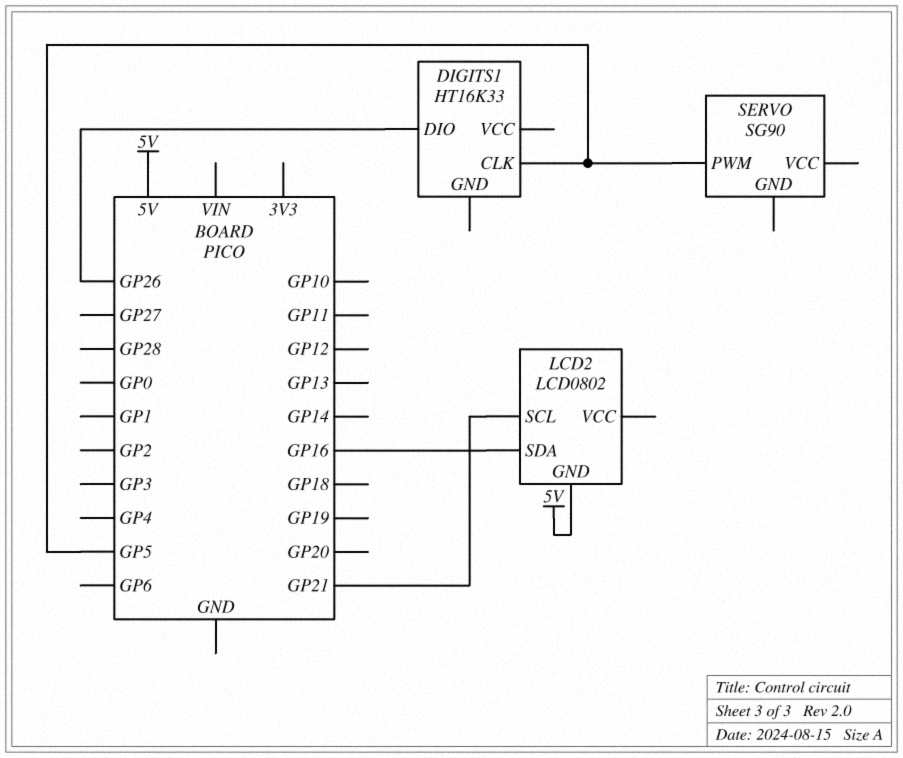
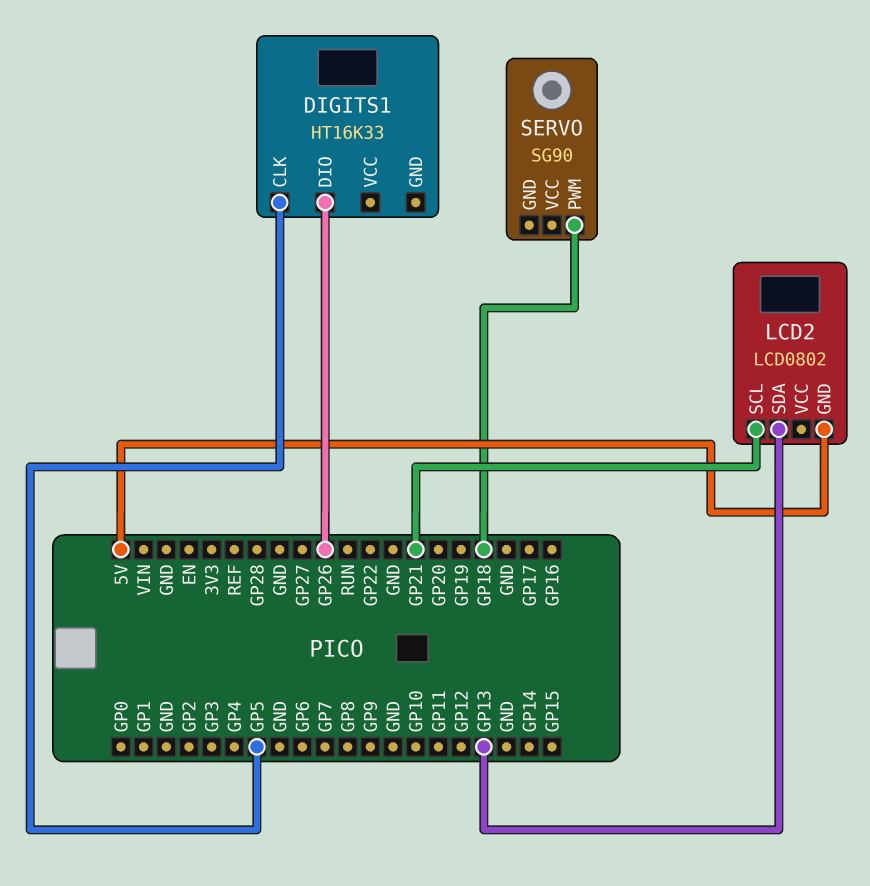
LCD2 pin SDA: GP16 -> GP13
SERVO pin PWM: GP5 -> GP18

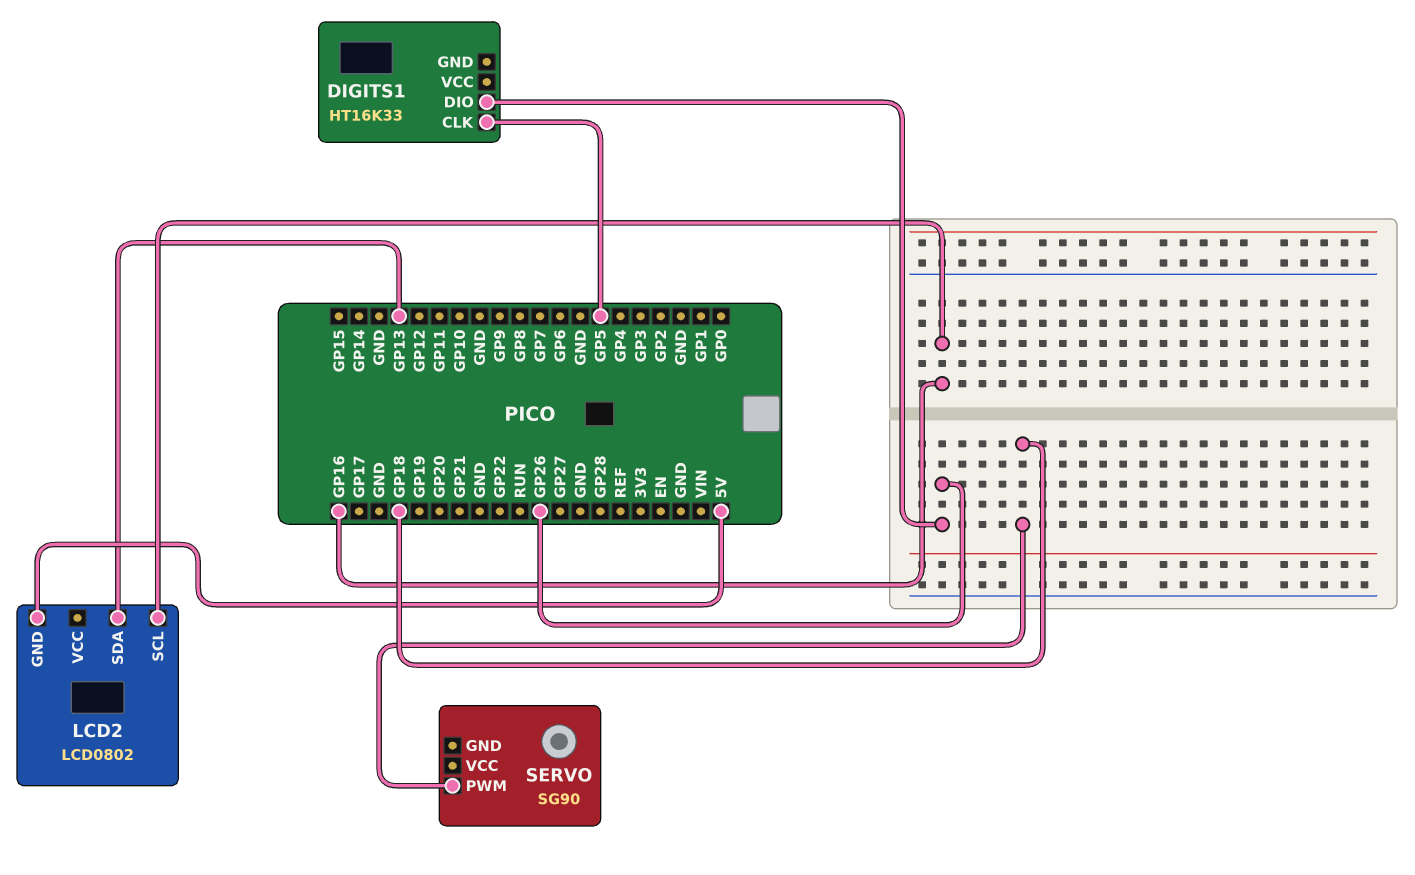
LCD2 pin SCL: GP21 -> GP16

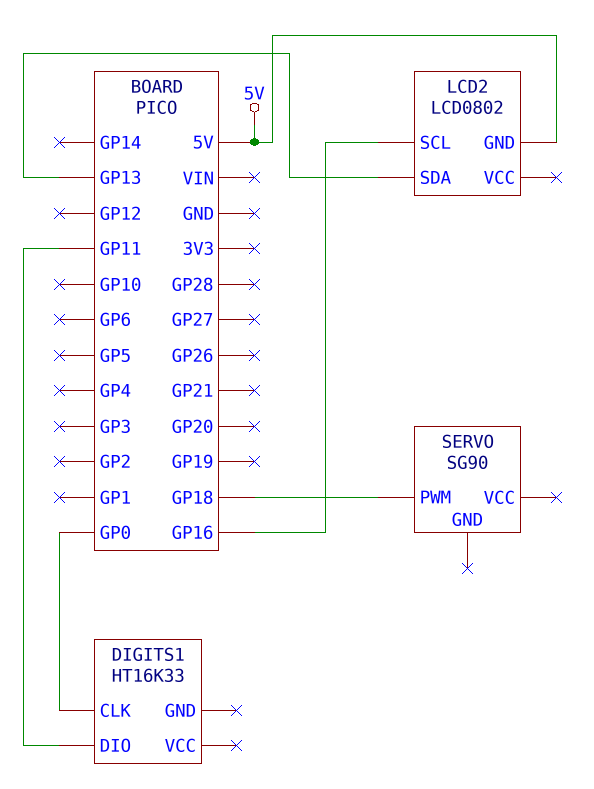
DIGITS1 pin CLK: GP5 -> GP0
DIGITS1 pin DIO: GP26 -> GP11

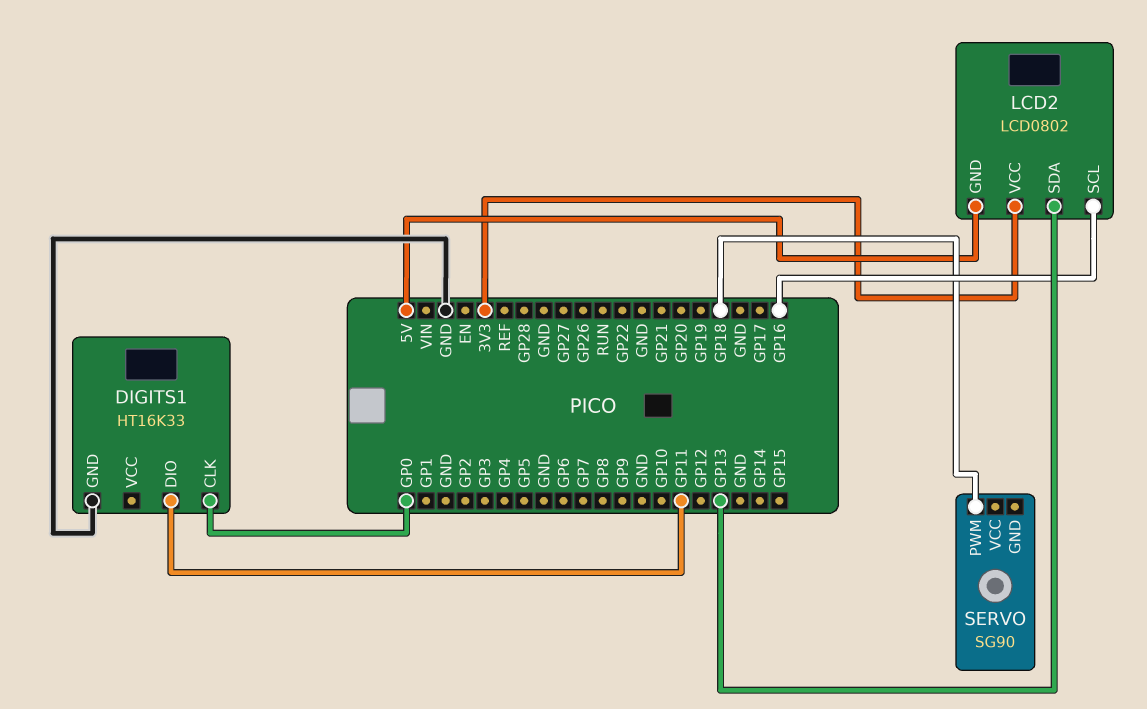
DIGITS1 pin GND: none -> GND
LCD2 pin VCC: none -> 3V3

